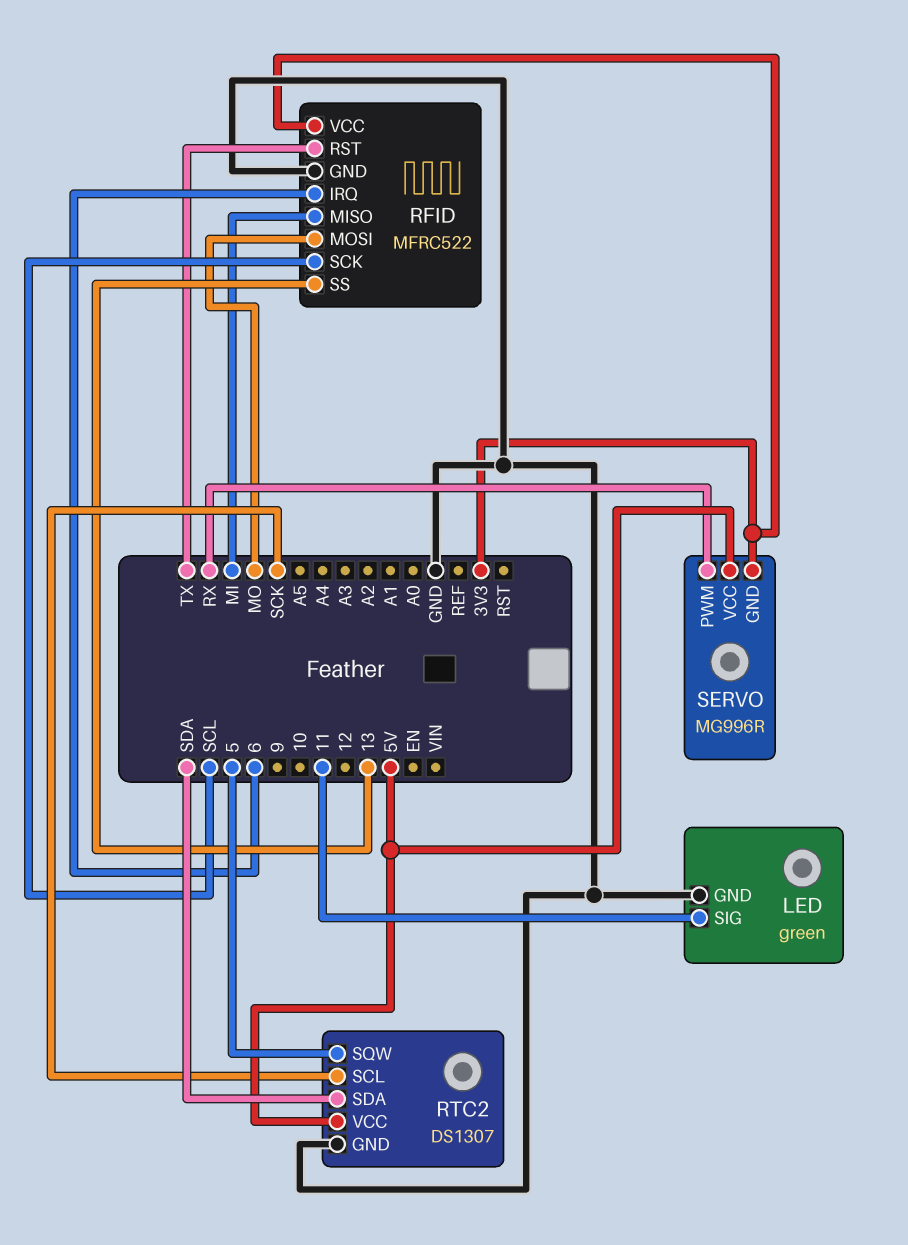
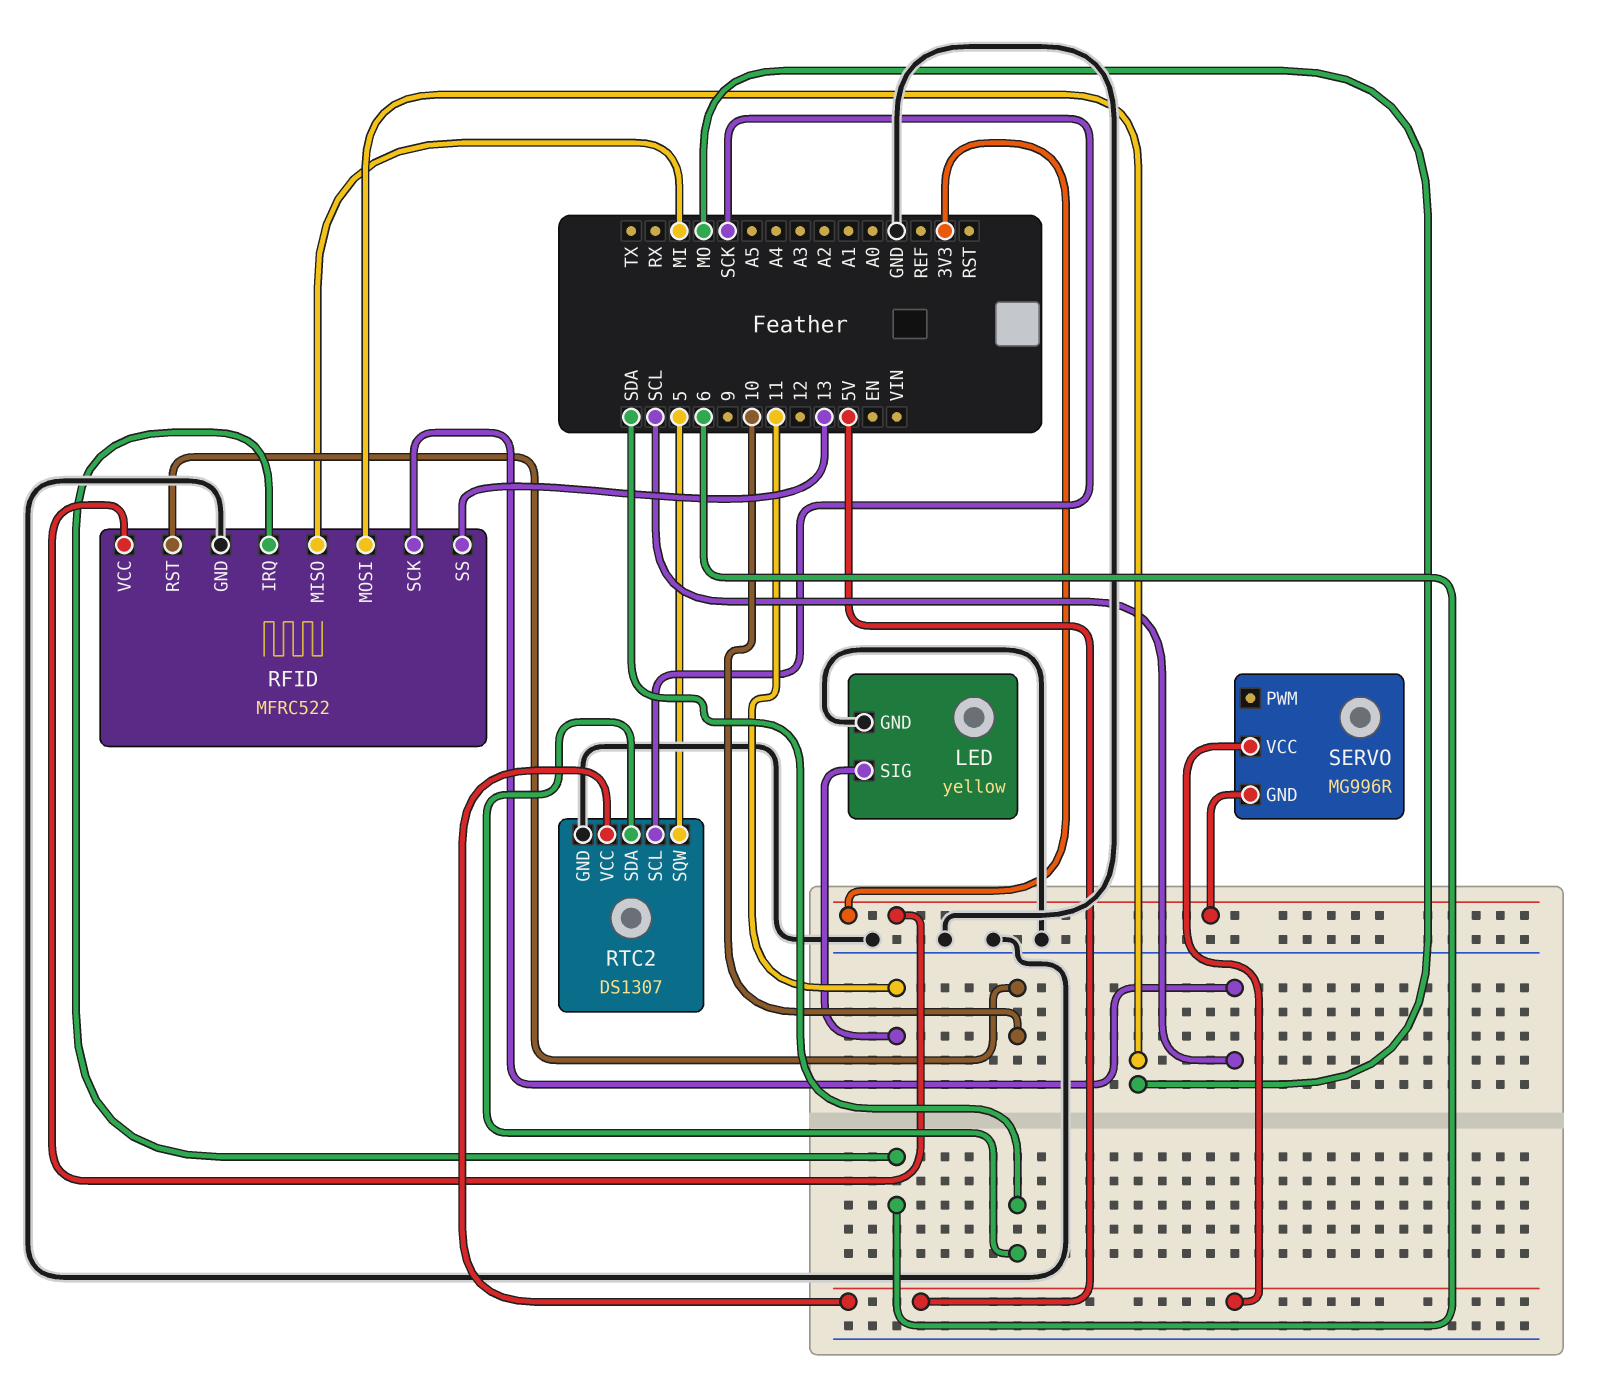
LED: green -> yellow
RFID pin RST: TX -> 10
SERVO pin PWM: RX -> none

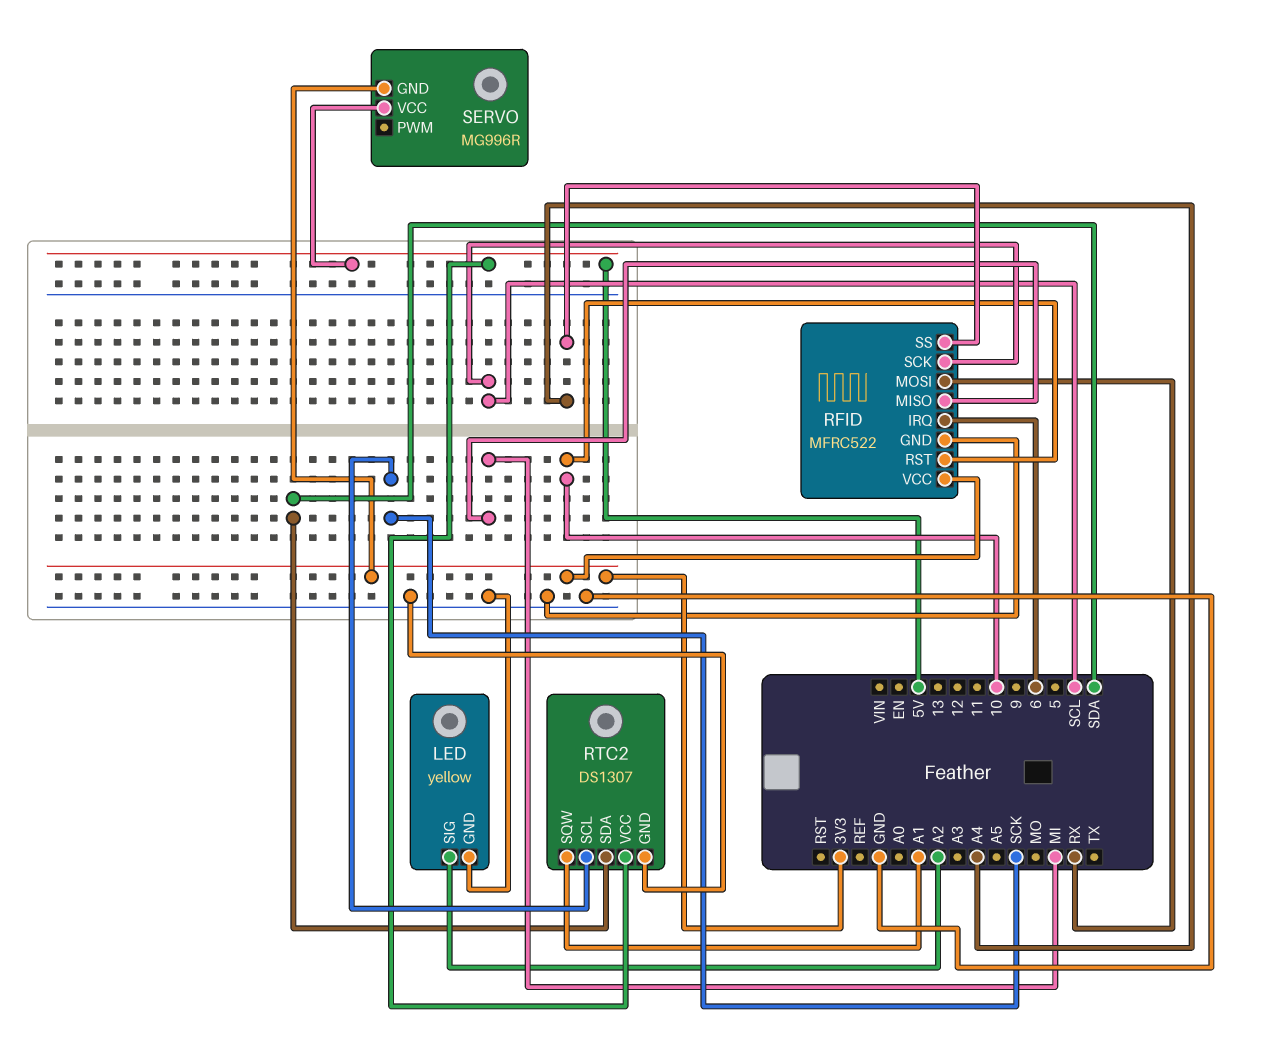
LED pin SIG: 11 -> A2
RFID pin MOSI: MO -> RX
RFID pin SS: 13 -> A4
RTC2 pin SQW: 5 -> A1

